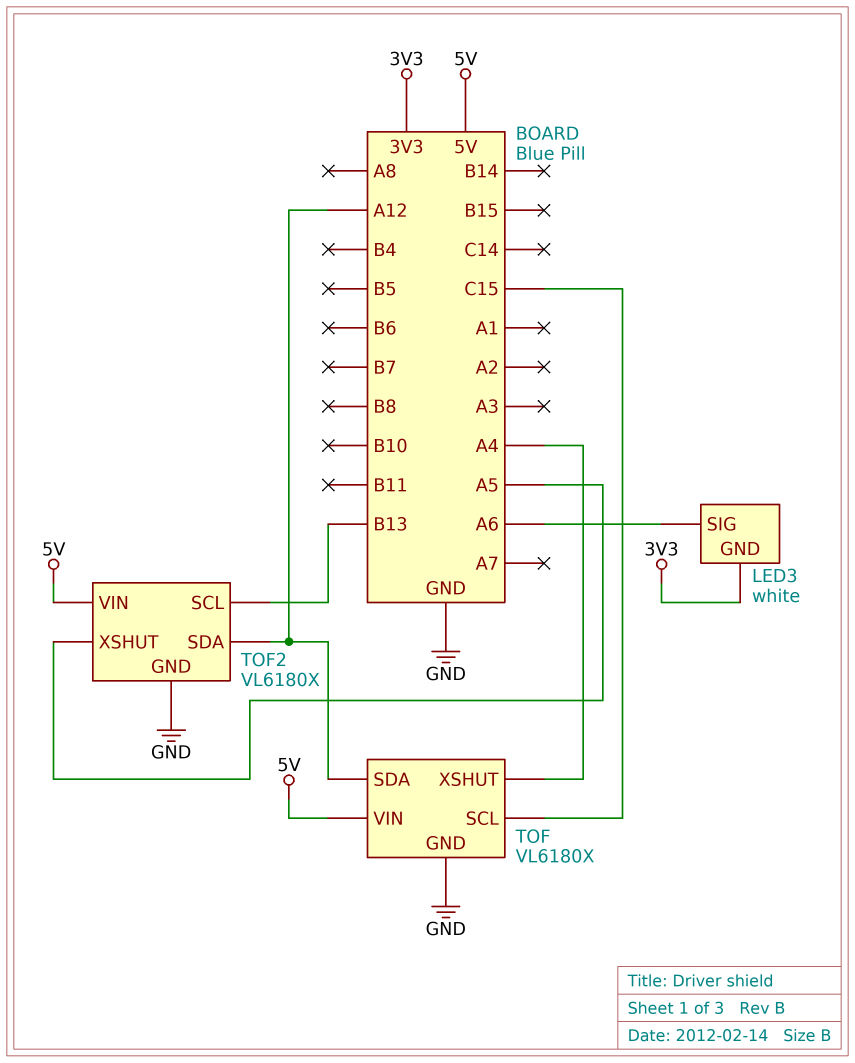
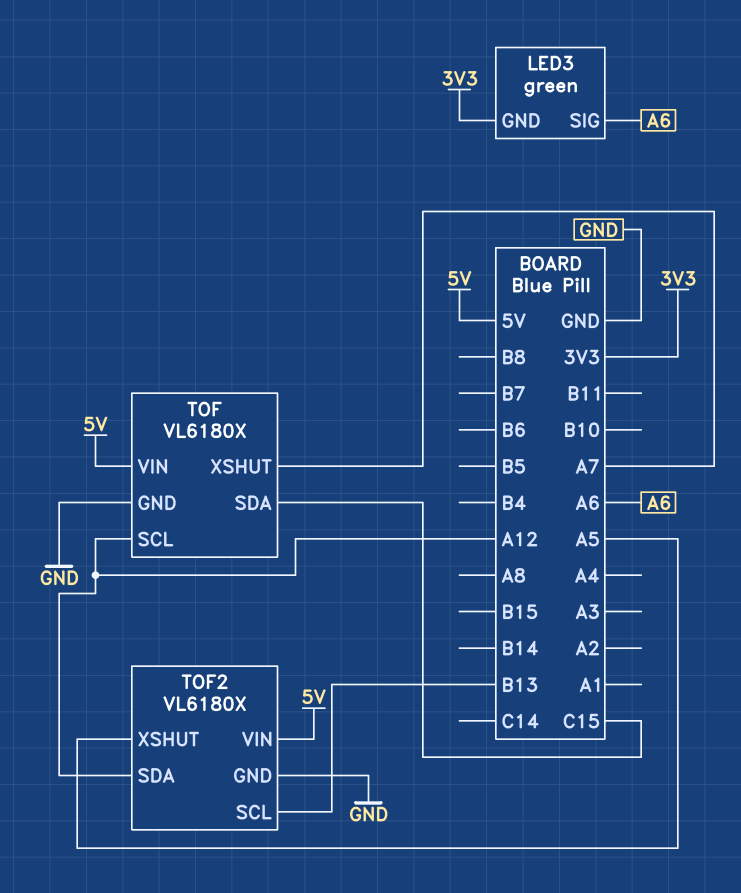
LED3: white -> green
TOF pin SCL: C15 -> A12
TOF pin SDA: A12 -> C15
TOF pin XSHUT: A4 -> A7

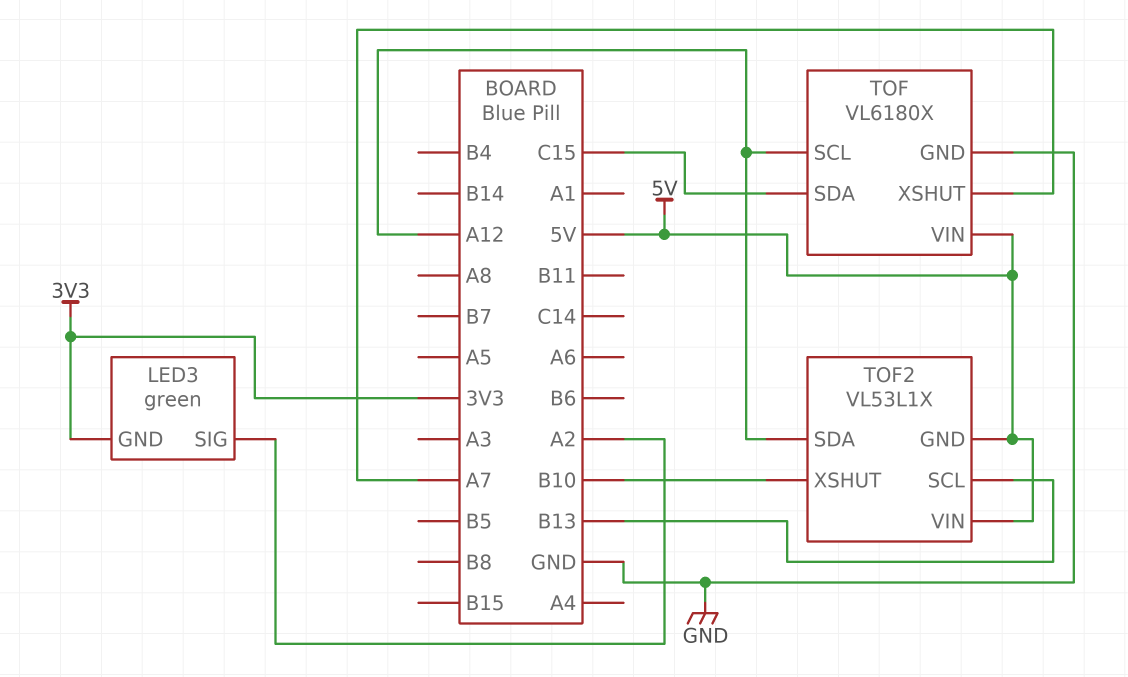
LED3 pin SIG: A6 -> A2
TOF2: VL6180X -> VL53L1X
TOF2 pin GND: GND -> 5V
TOF2 pin XSHUT: A5 -> B10

